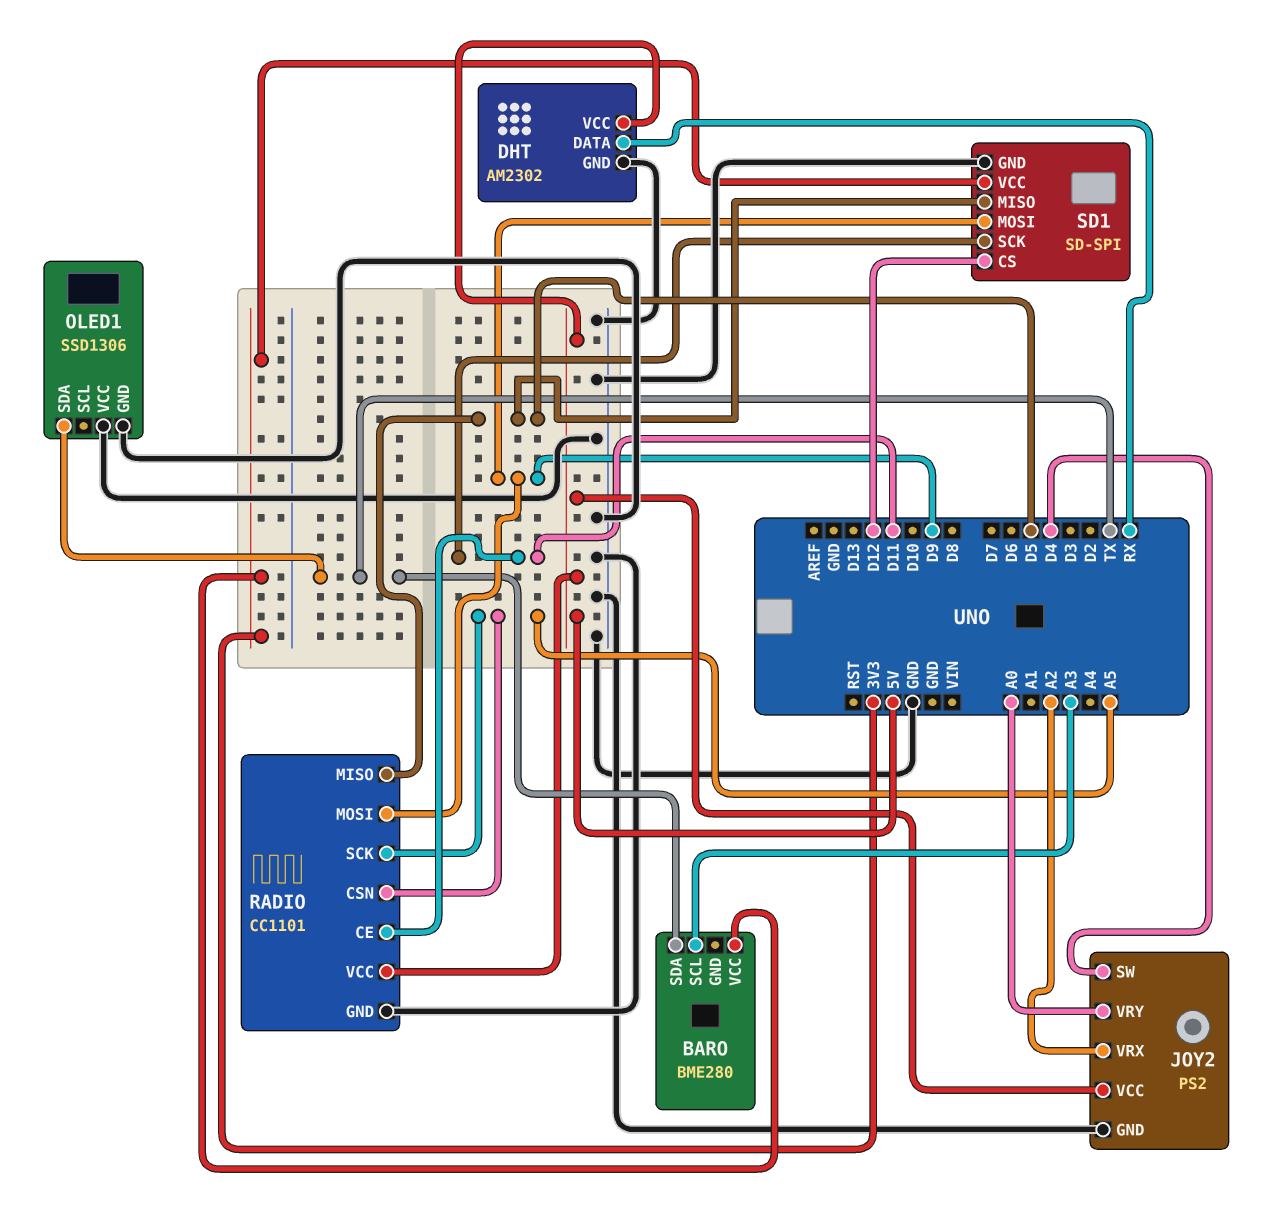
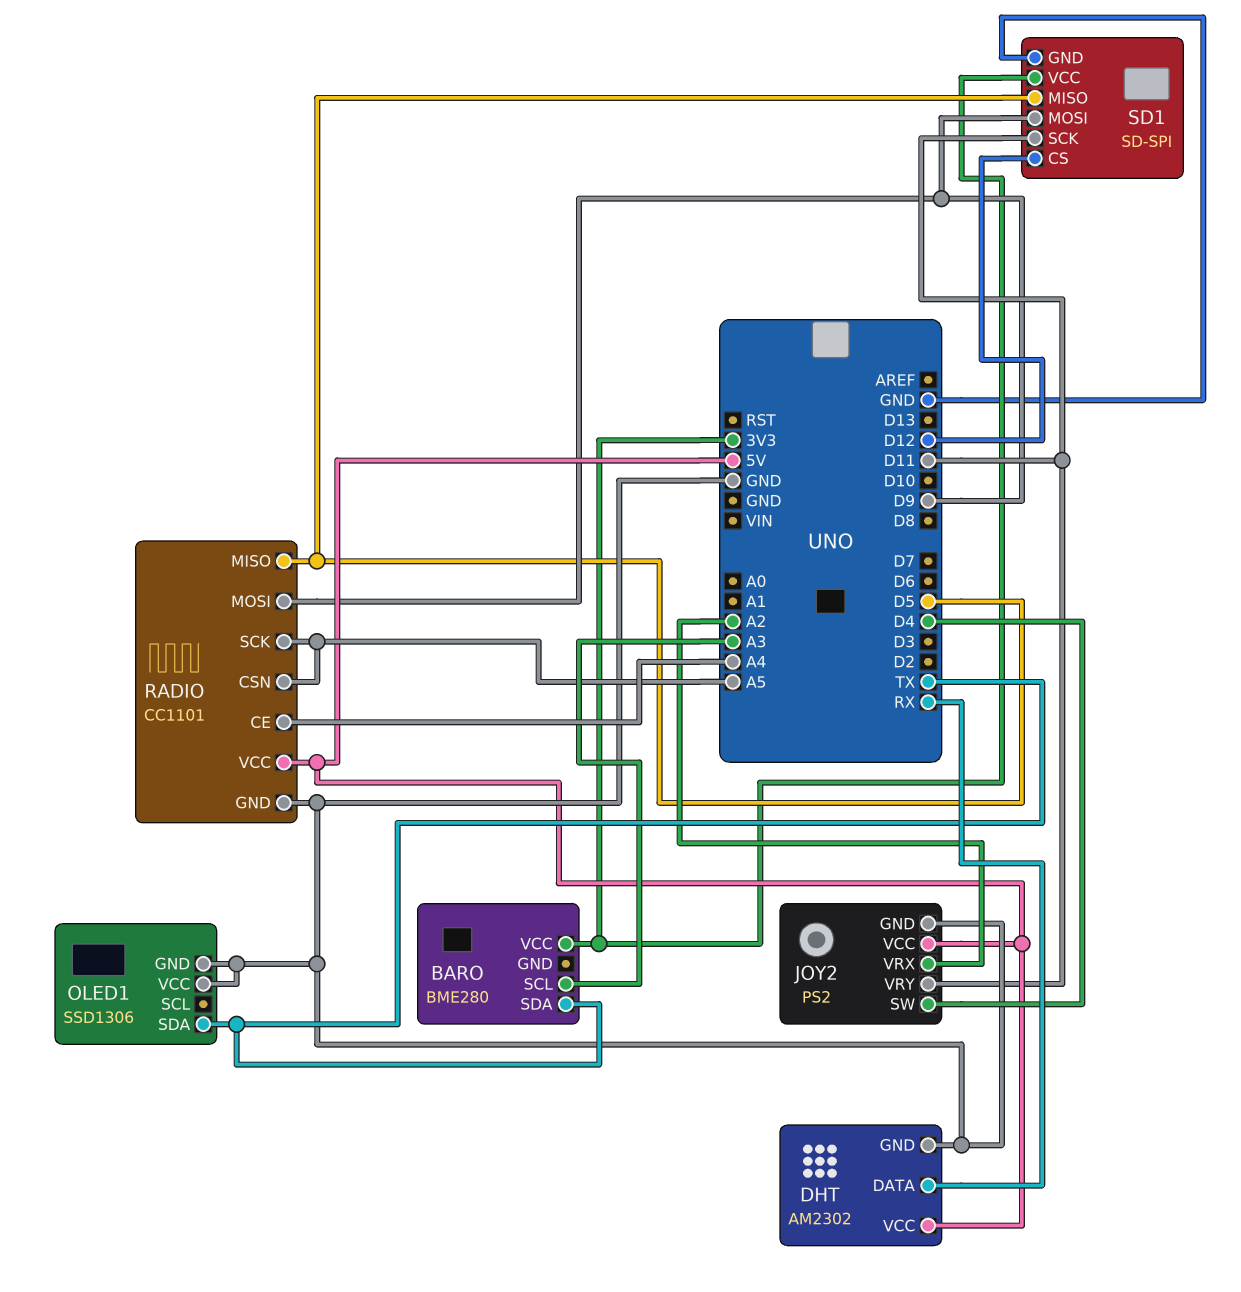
JOY2 pin VRY: A0 -> D11
RADIO pin CE: D11 -> A4

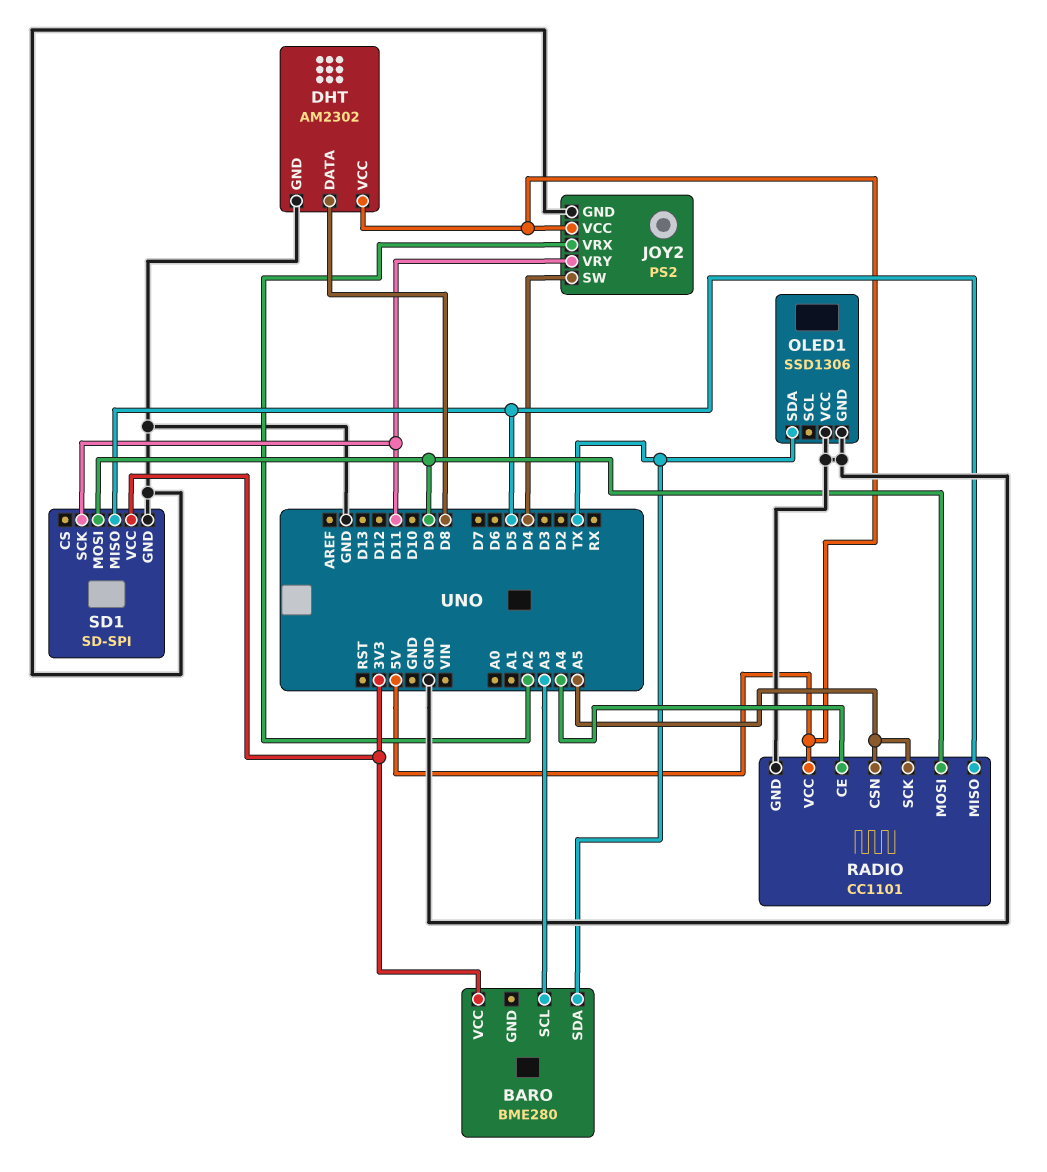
DHT pin DATA: RX -> D8
SD1 pin CS: D12 -> none

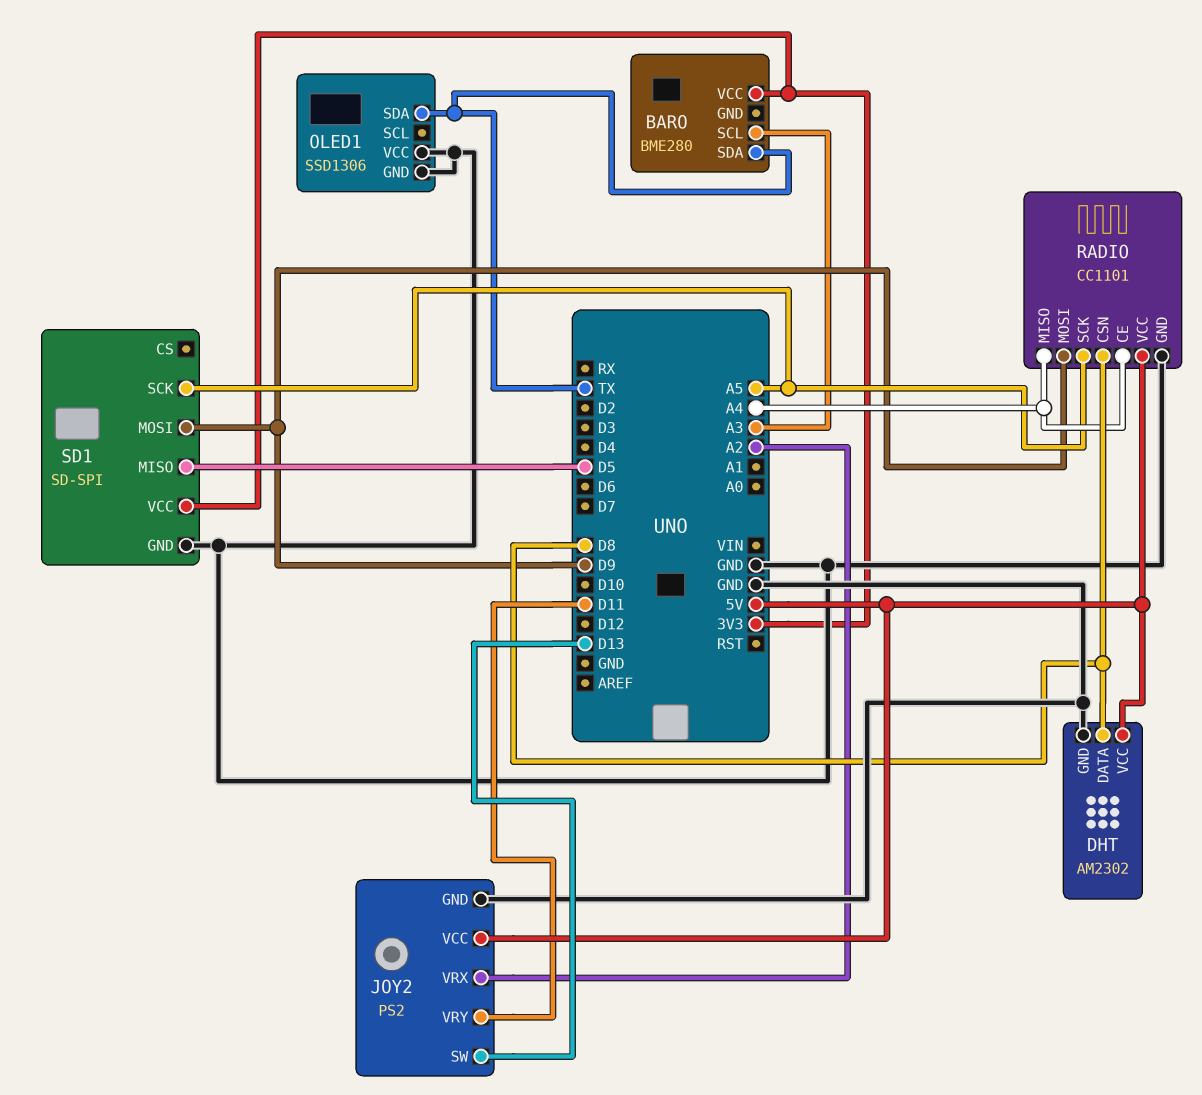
JOY2 pin SW: D4 -> D13
RADIO pin CSN: A5 -> D8
RADIO pin MISO: D5 -> A4
SD1 pin SCK: D11 -> A5

